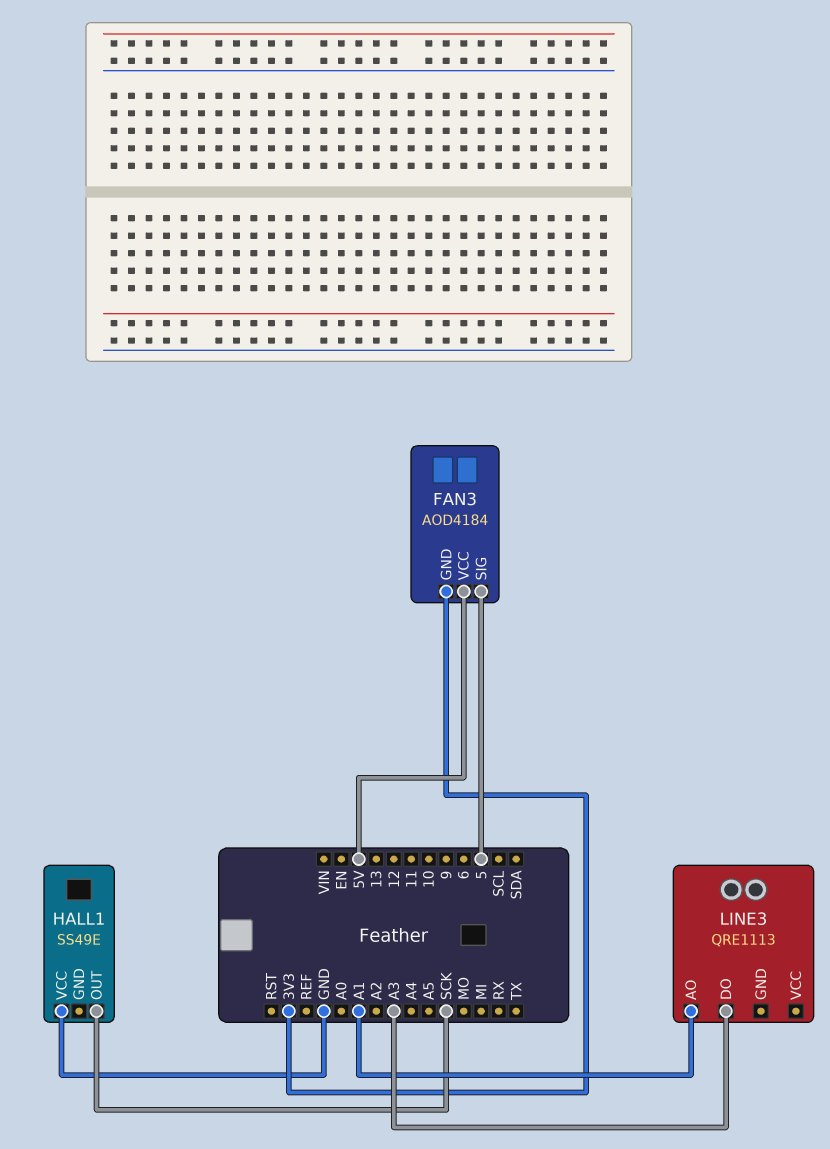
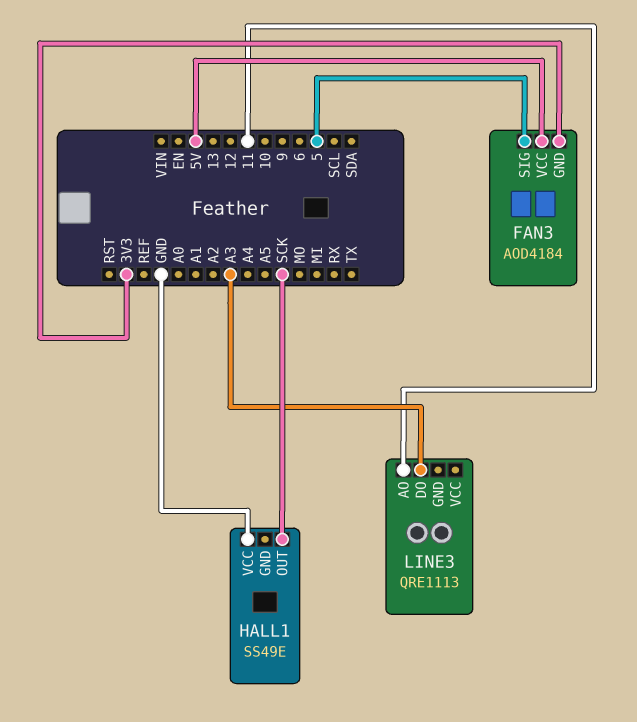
LINE3 pin AO: A1 -> 11

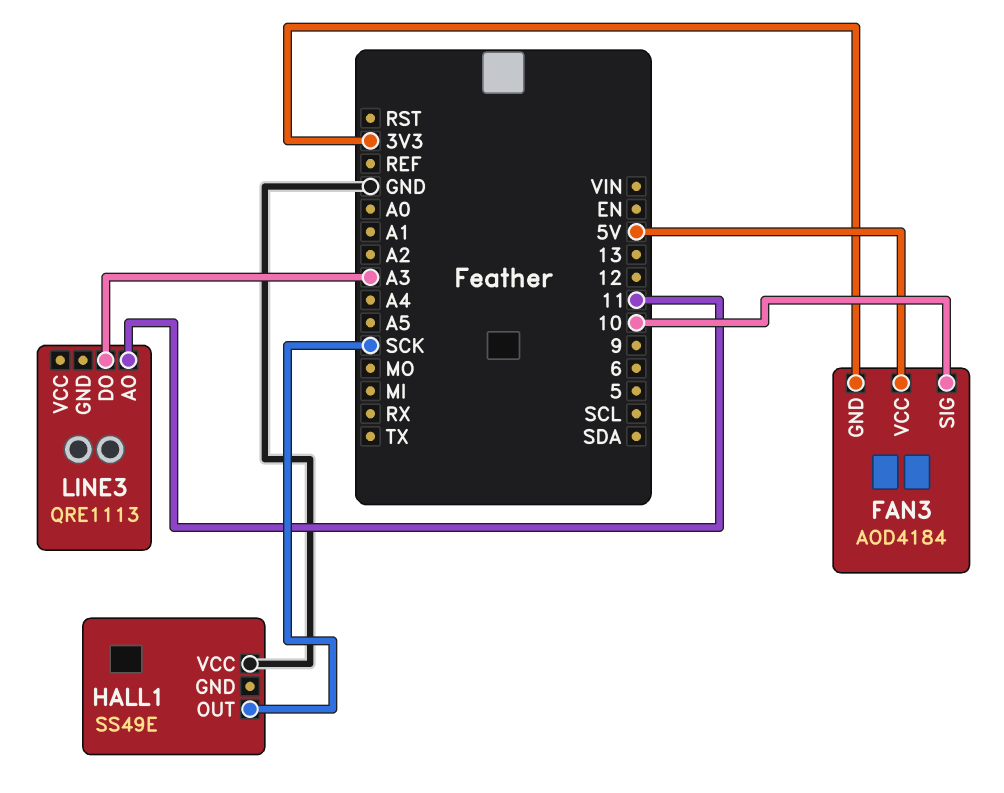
FAN3 pin SIG: 5 -> 10

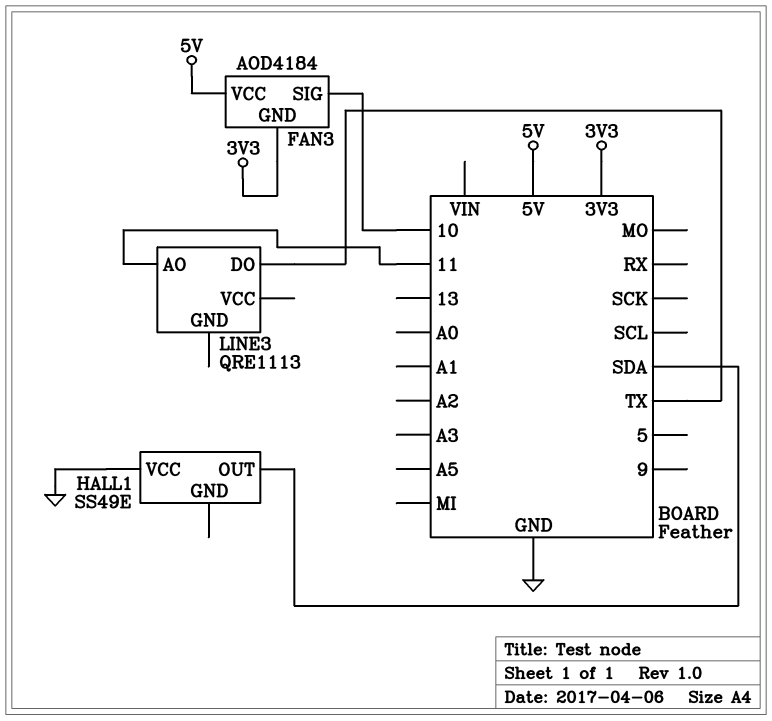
HALL1 pin OUT: SCK -> SDA
LINE3 pin DO: A3 -> TX

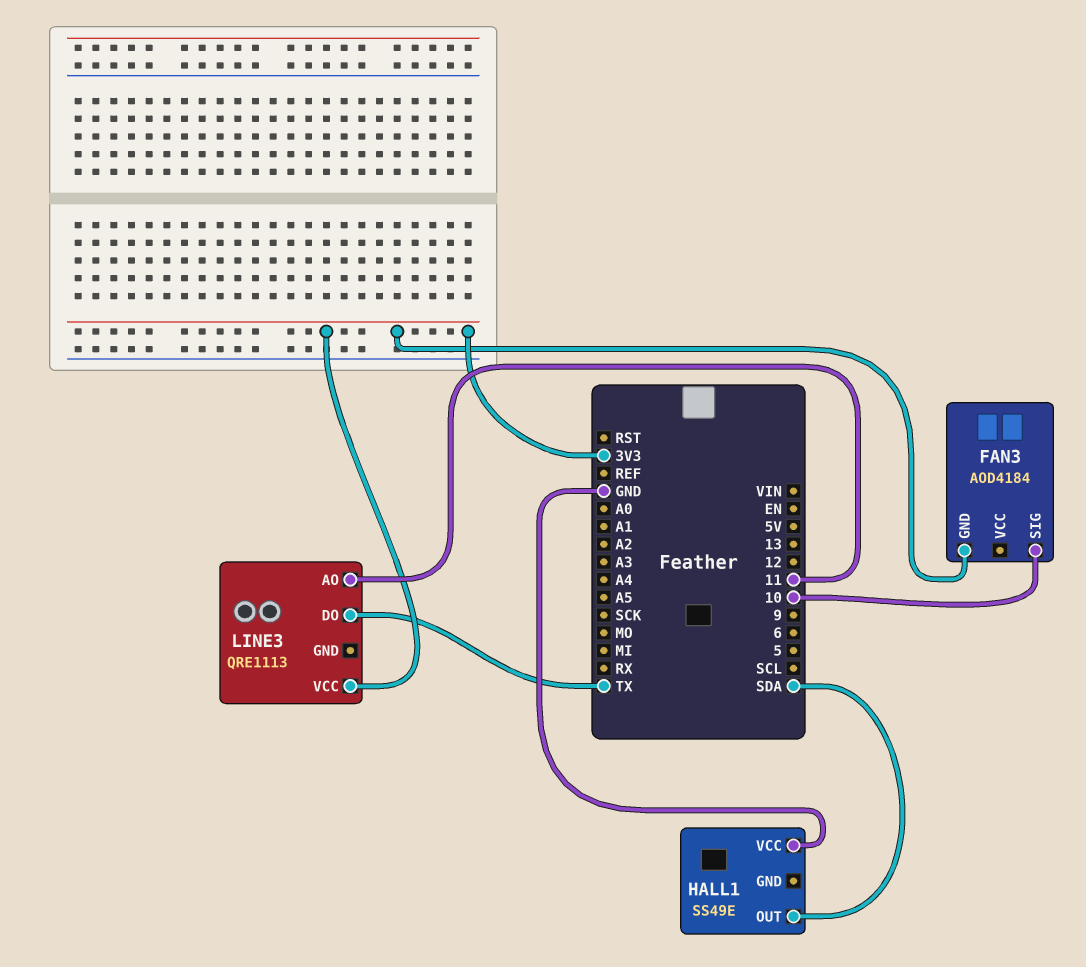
FAN3 pin VCC: 5V -> none
LINE3 pin VCC: none -> 3V3

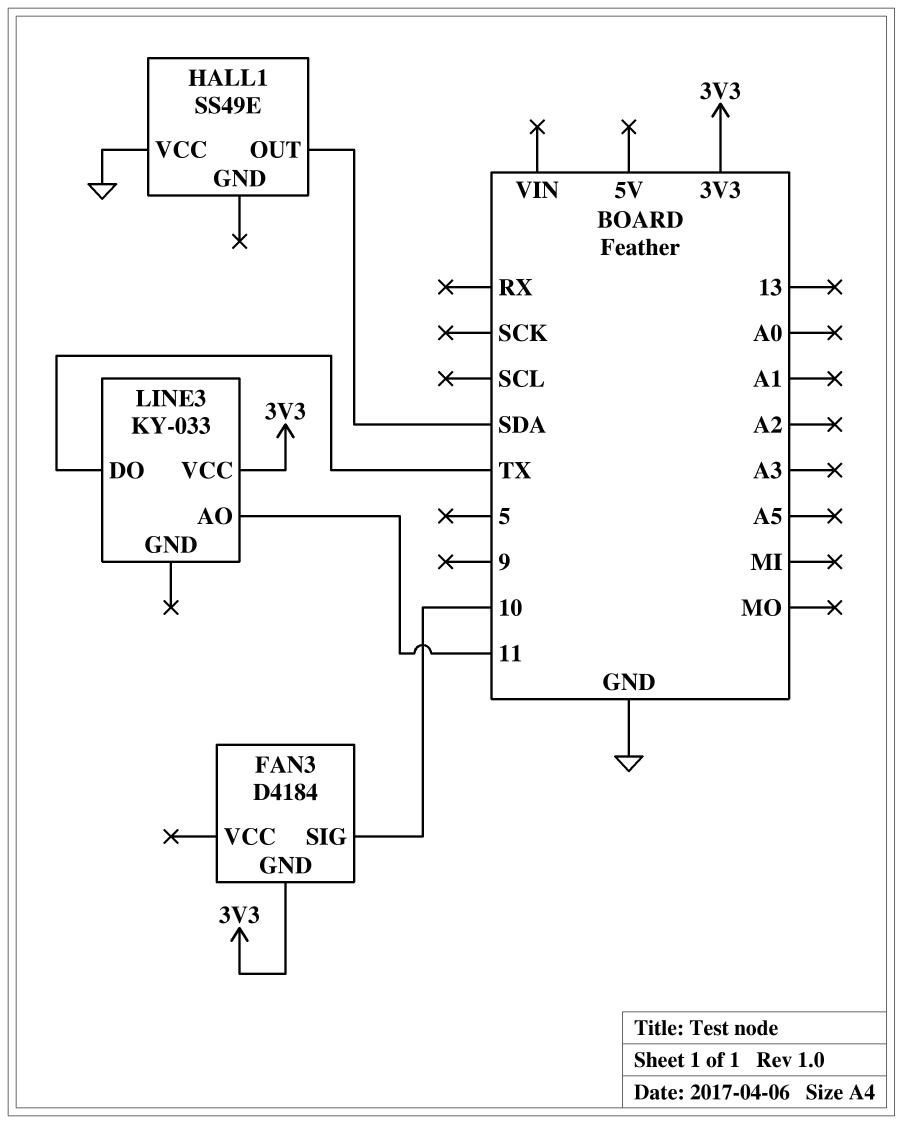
FAN3: AOD4184 -> D4184
LINE3: QRE1113 -> KY-033

